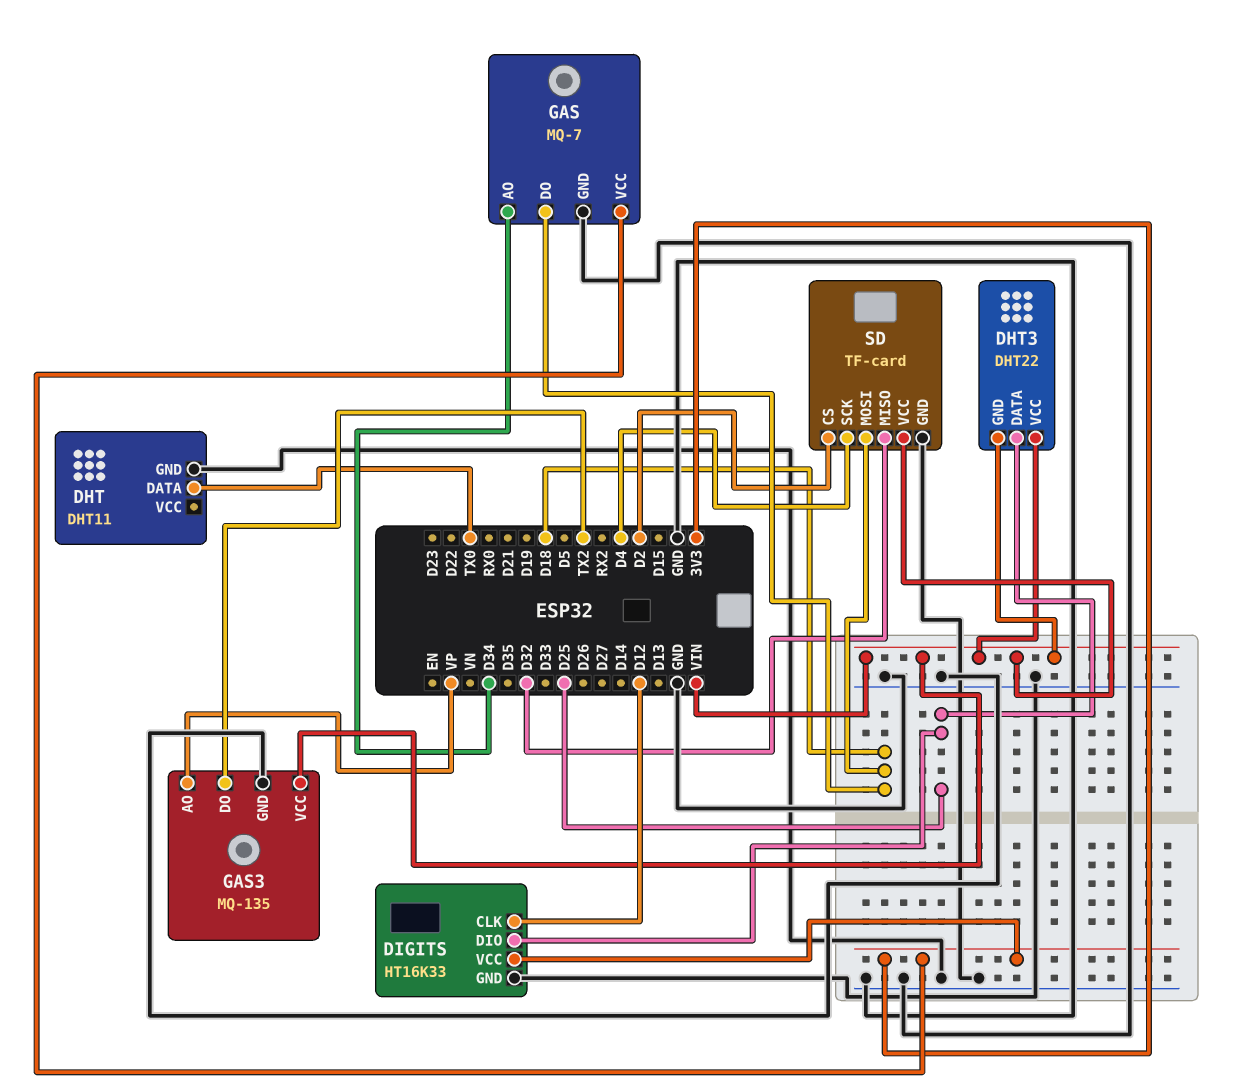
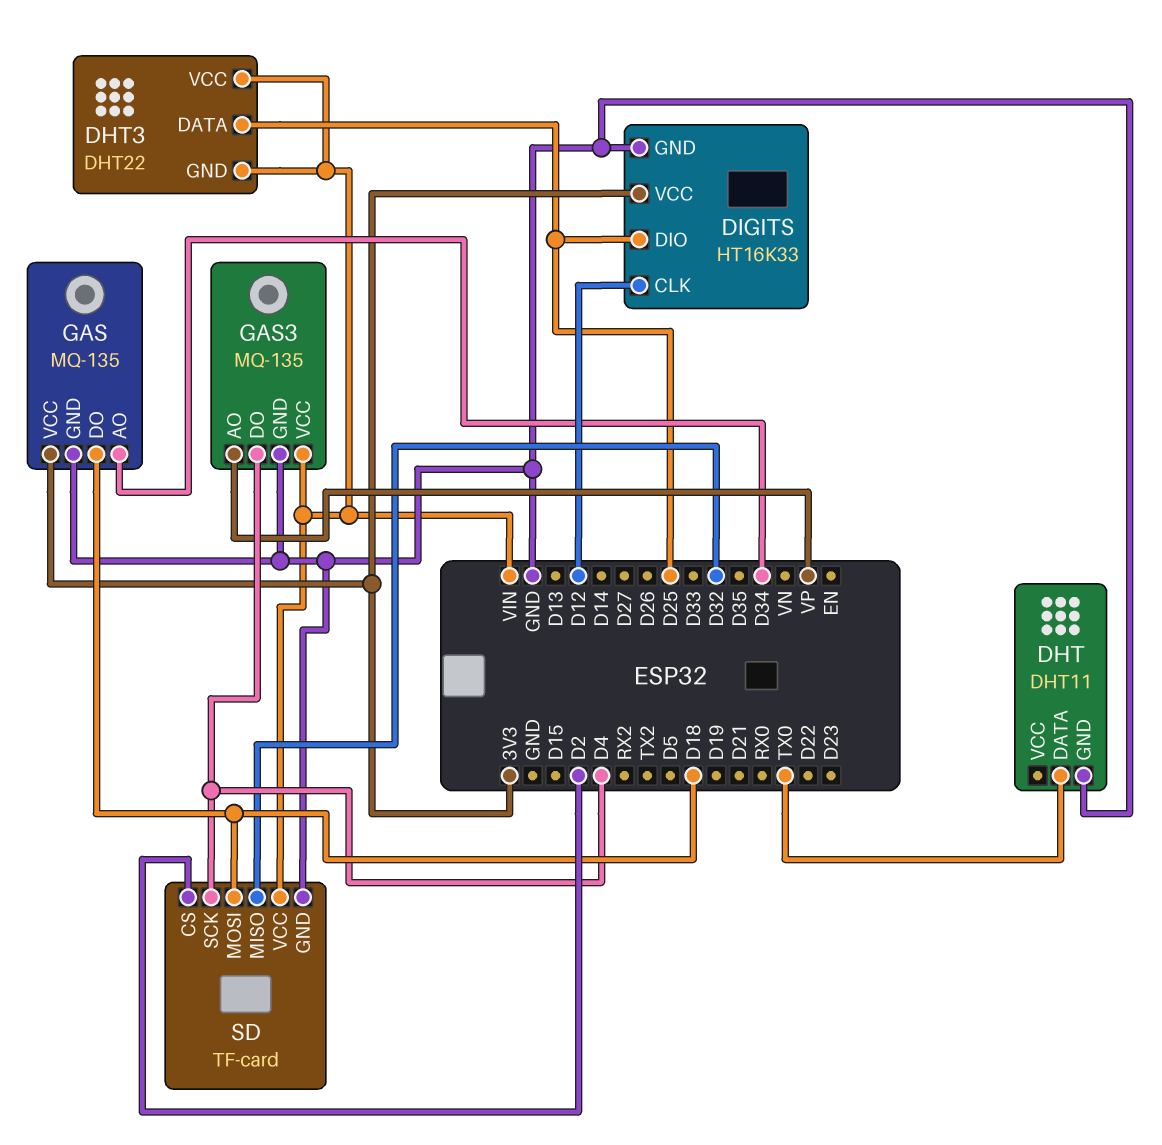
GAS: MQ-7 -> MQ-135
GAS3 pin DO: TX2 -> D4

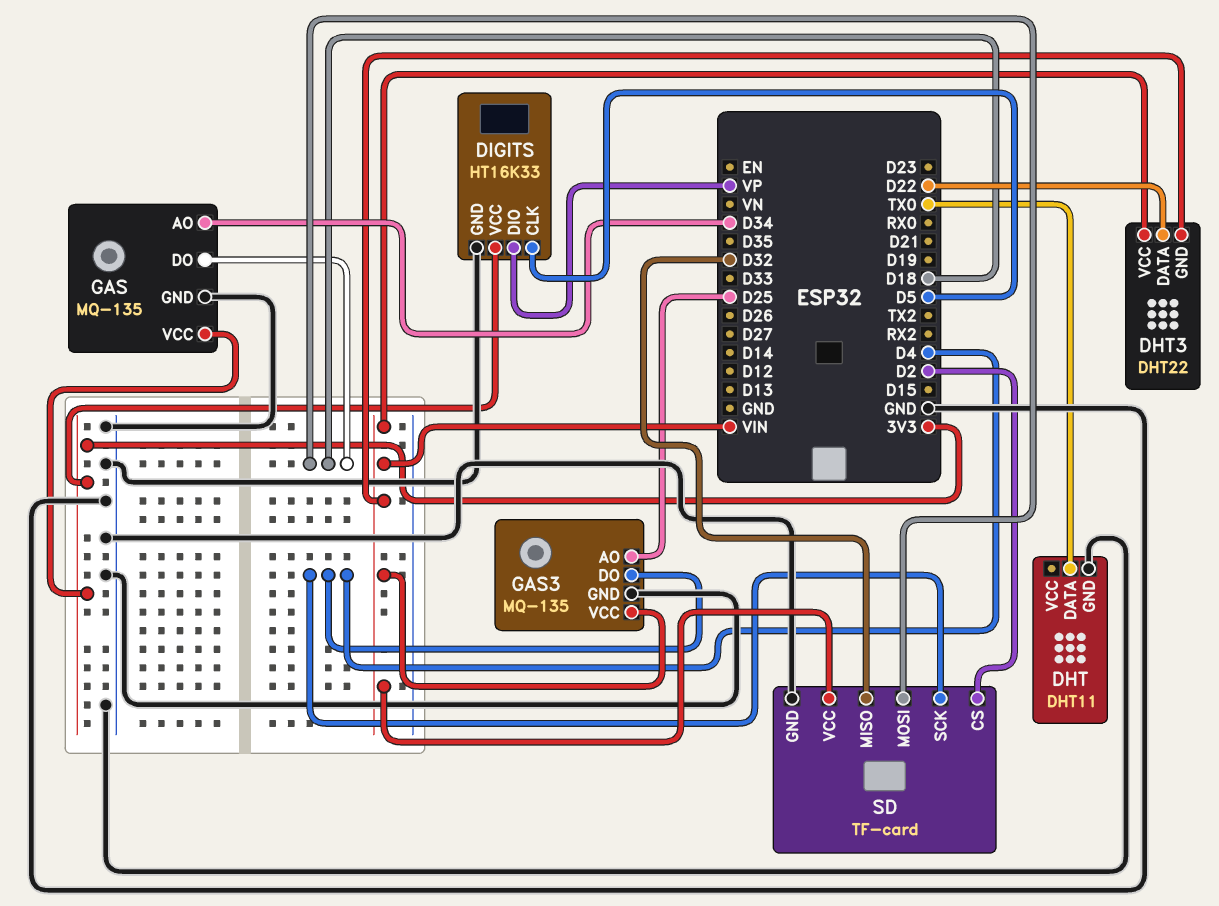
DHT3 pin DATA: D25 -> D22
DIGITS pin CLK: D12 -> D5
DIGITS pin DIO: D25 -> VP
GAS3 pin AO: VP -> D25

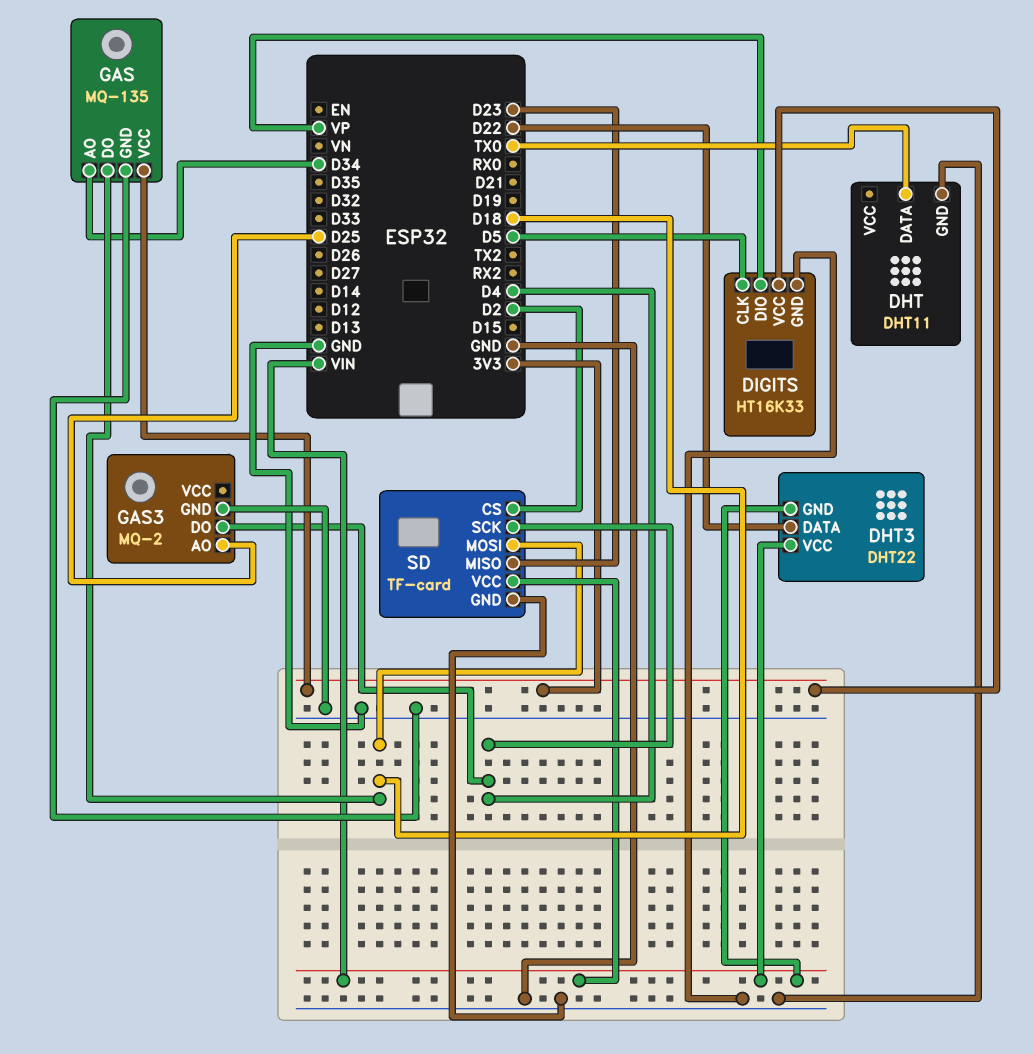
GAS3: MQ-135 -> MQ-2
GAS3 pin VCC: VIN -> none
SD pin MISO: D32 -> D23

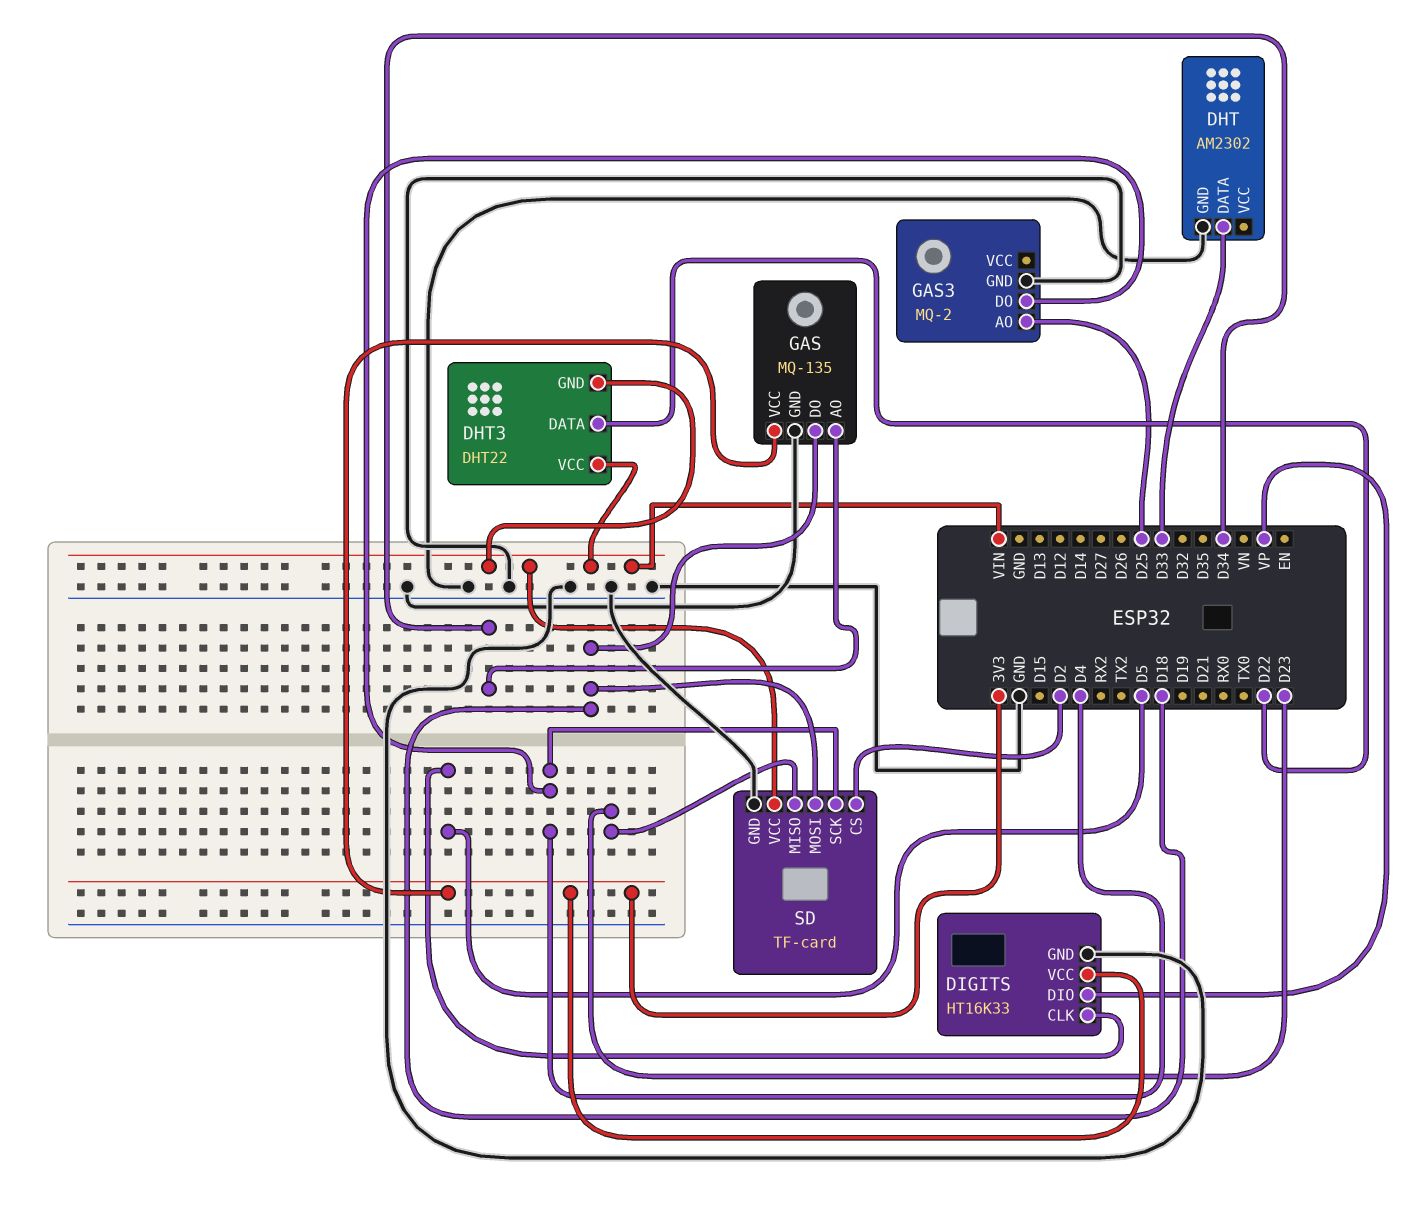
DHT: DHT11 -> AM2302
DHT pin DATA: TX0 -> D33

